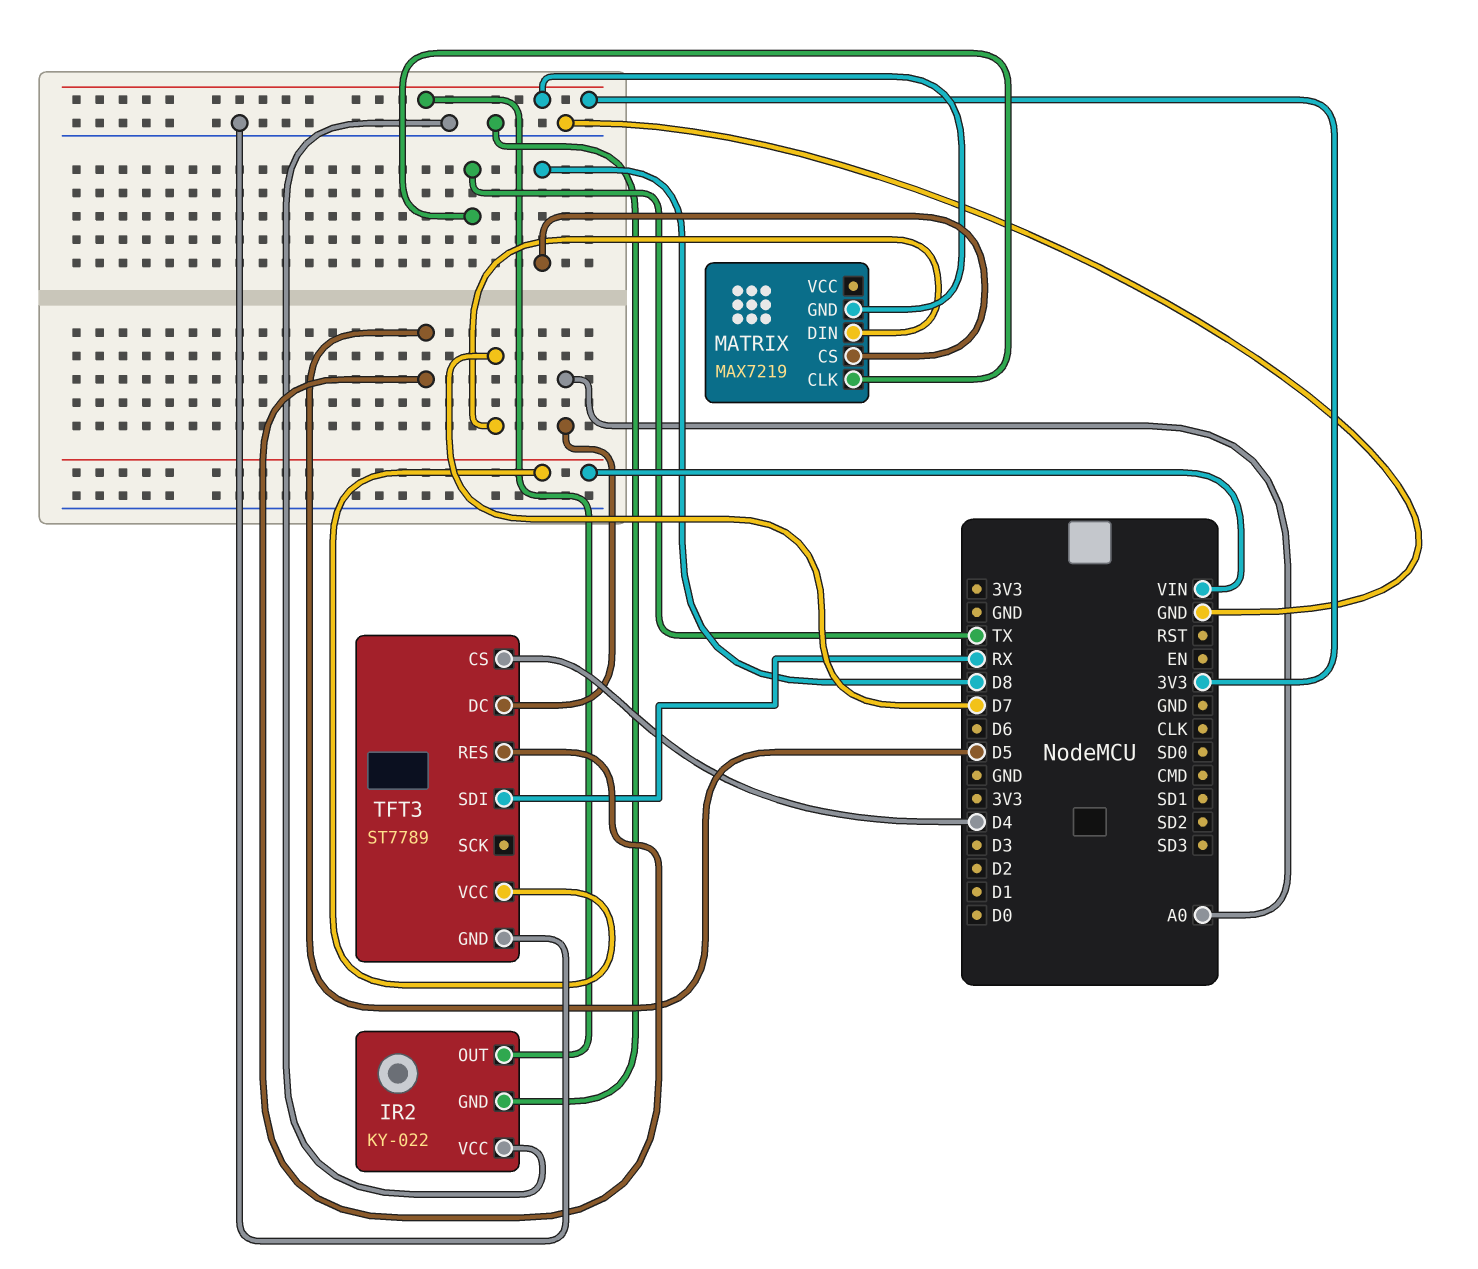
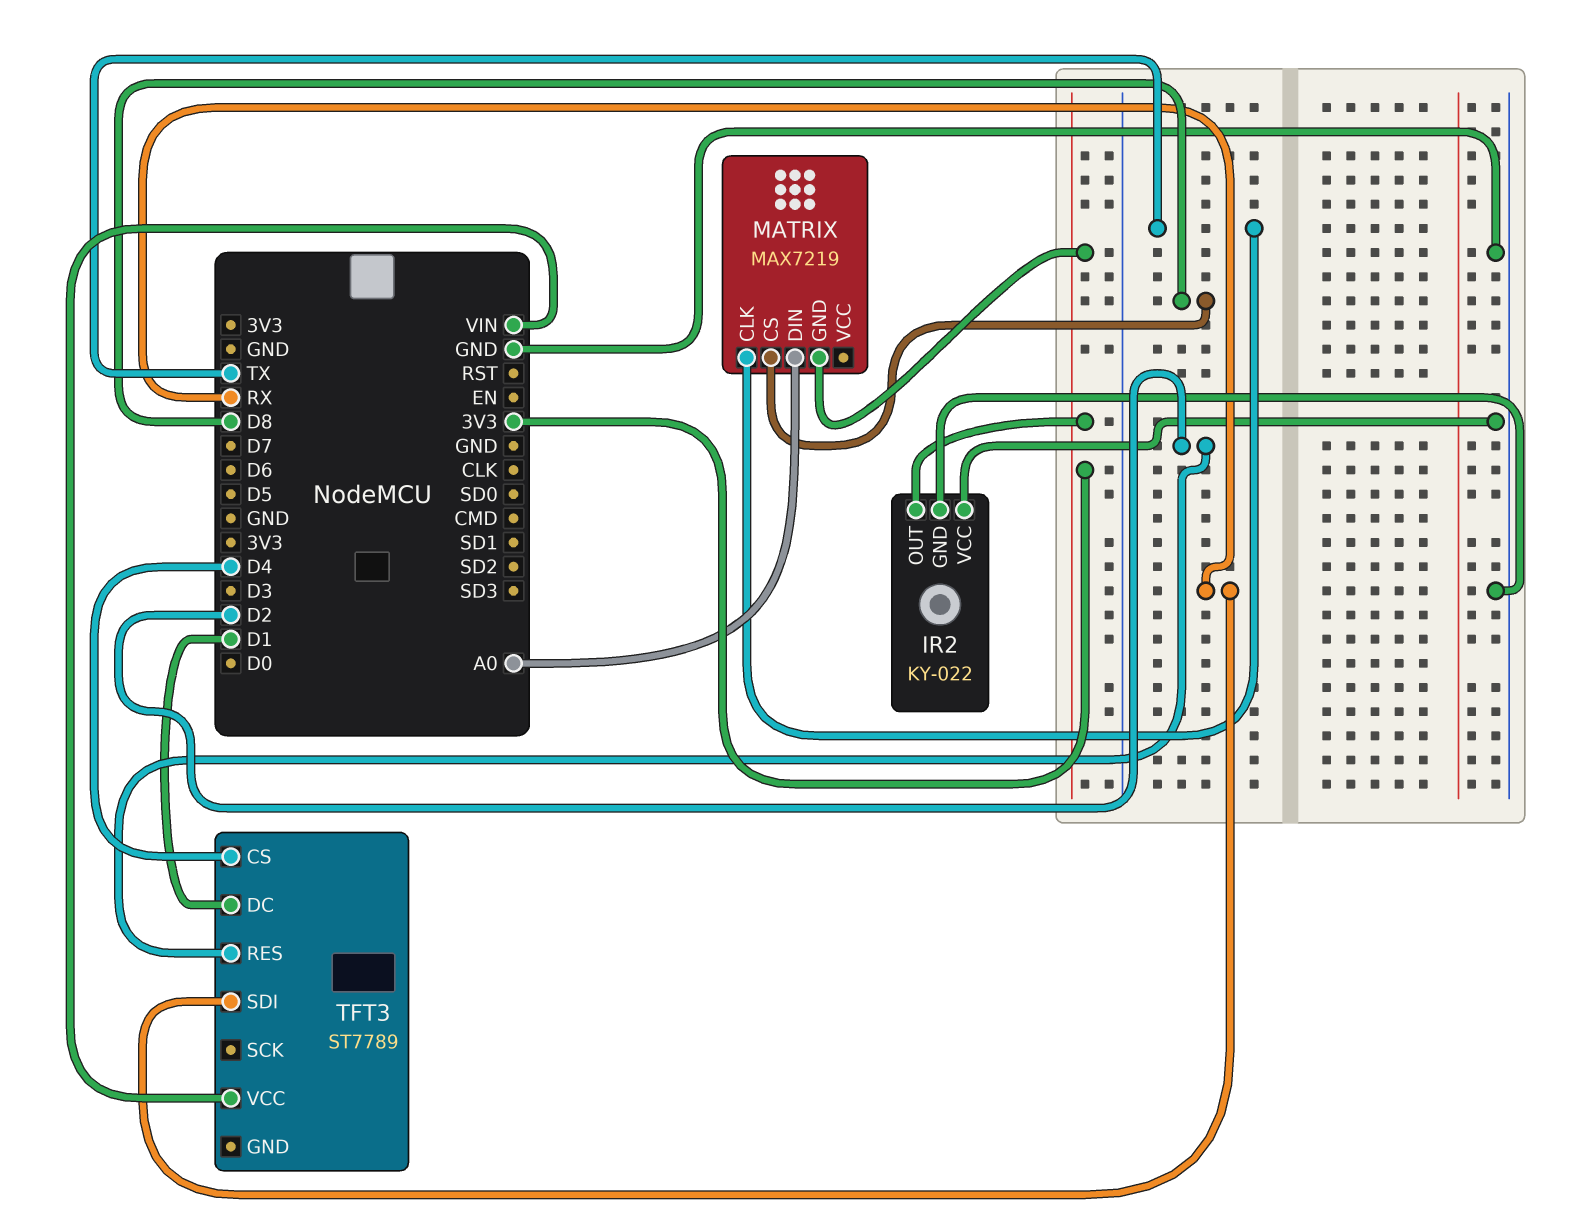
MATRIX pin DIN: D7 -> A0
TFT3 pin DC: A0 -> D1
TFT3 pin GND: GND -> none
TFT3 pin RES: D5 -> D2

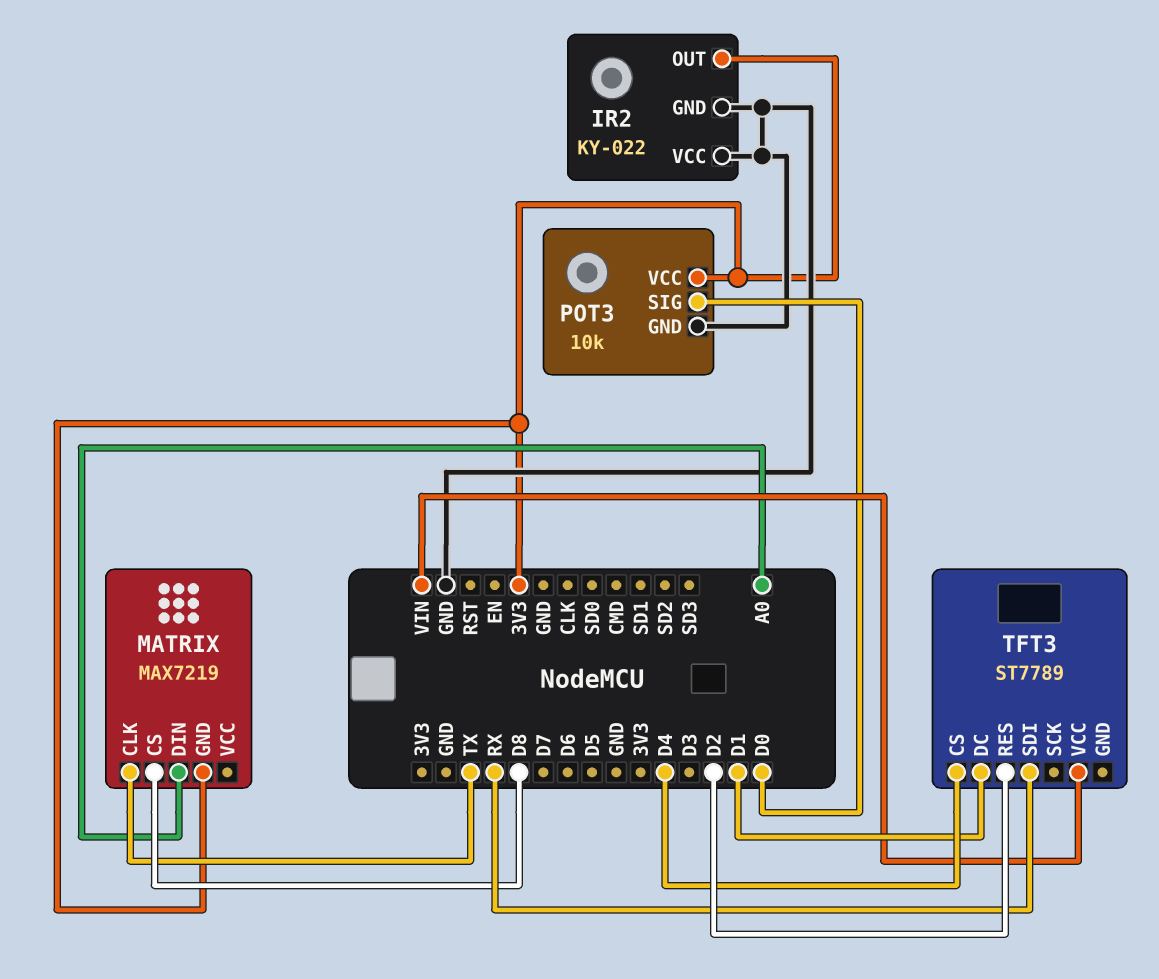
POT3: none -> 10k
POT3 pin GND: none -> GND
POT3 pin SIG: none -> D0
POT3 pin VCC: none -> 3V3

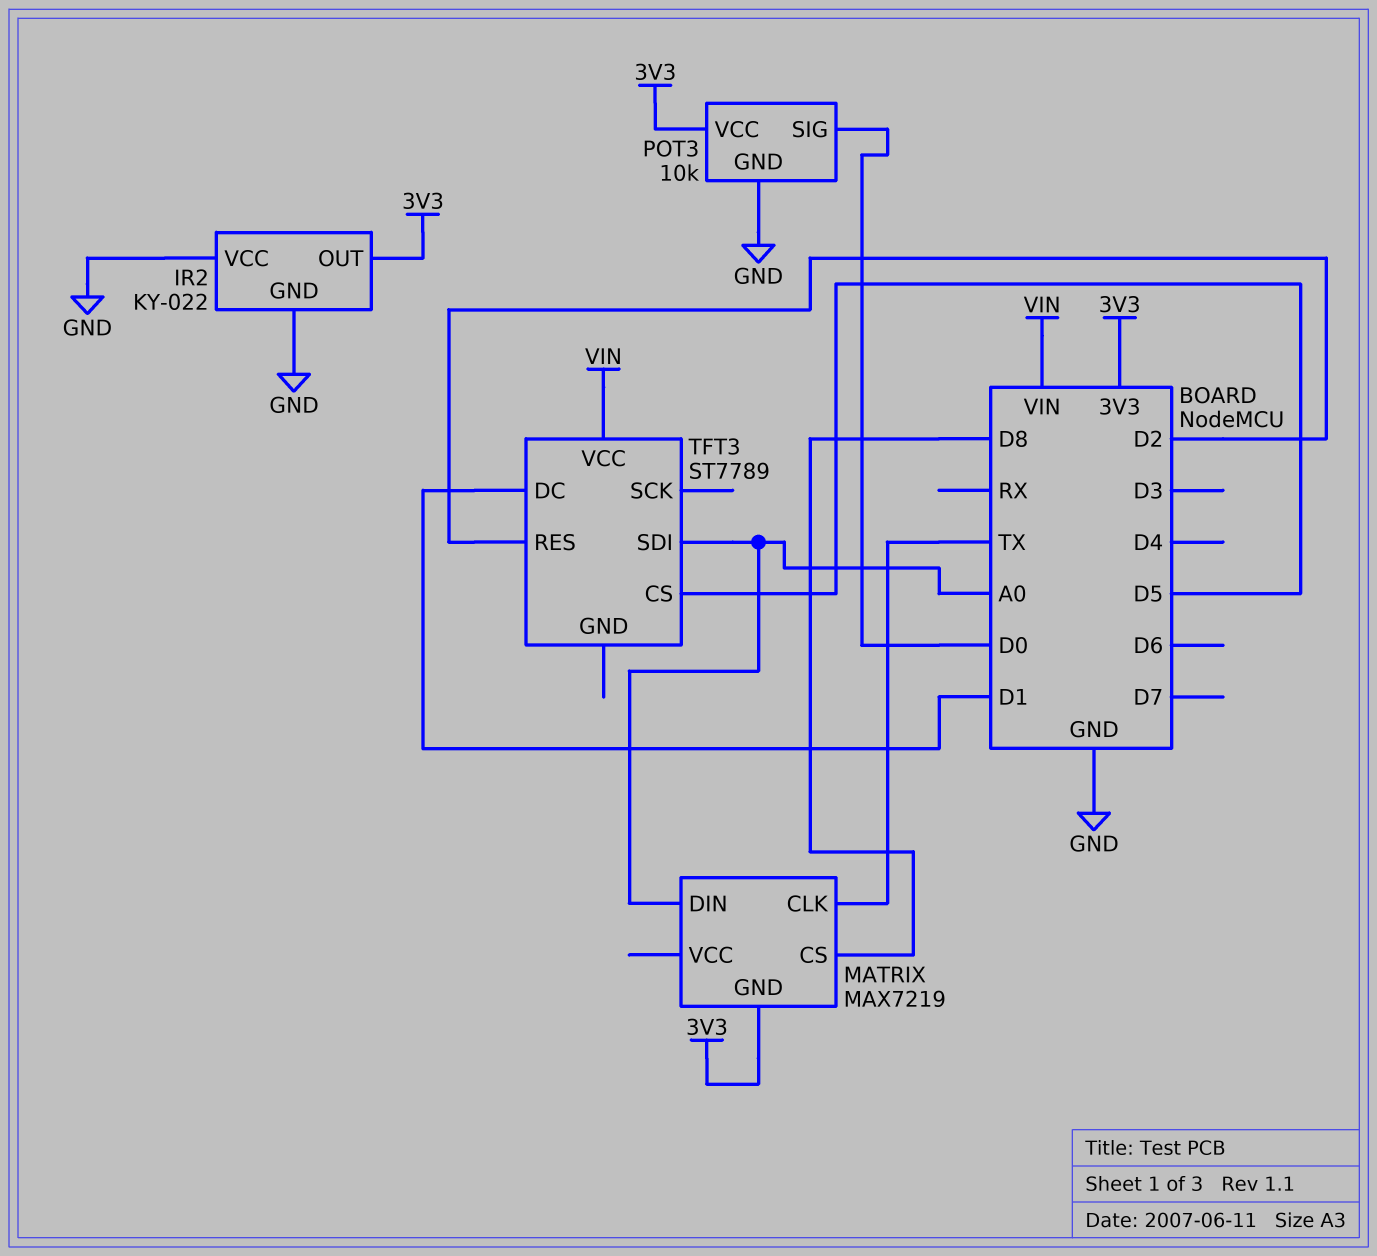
TFT3 pin CS: D4 -> D5
TFT3 pin SDI: RX -> A0

